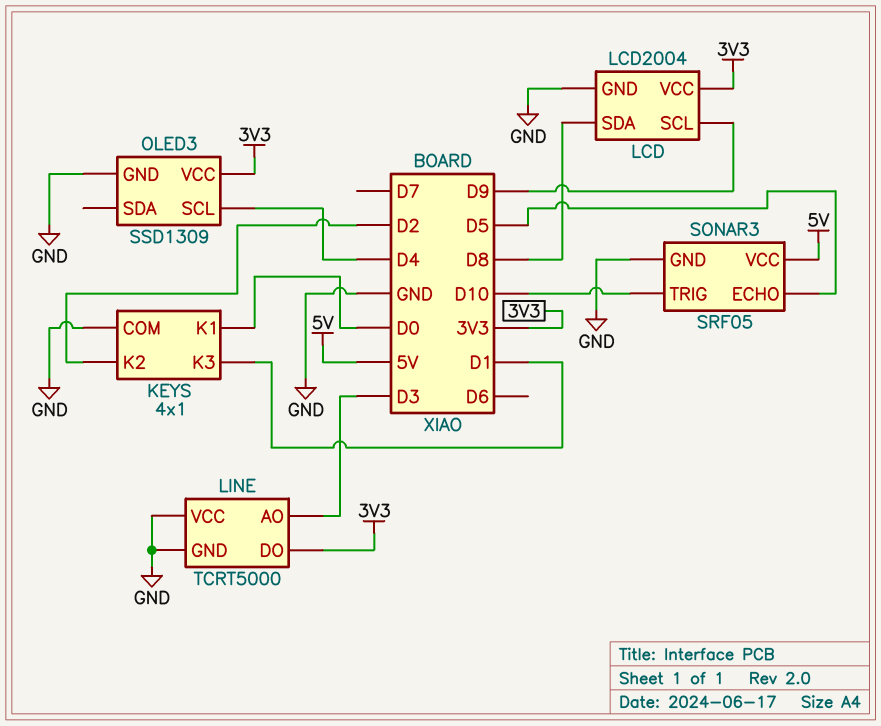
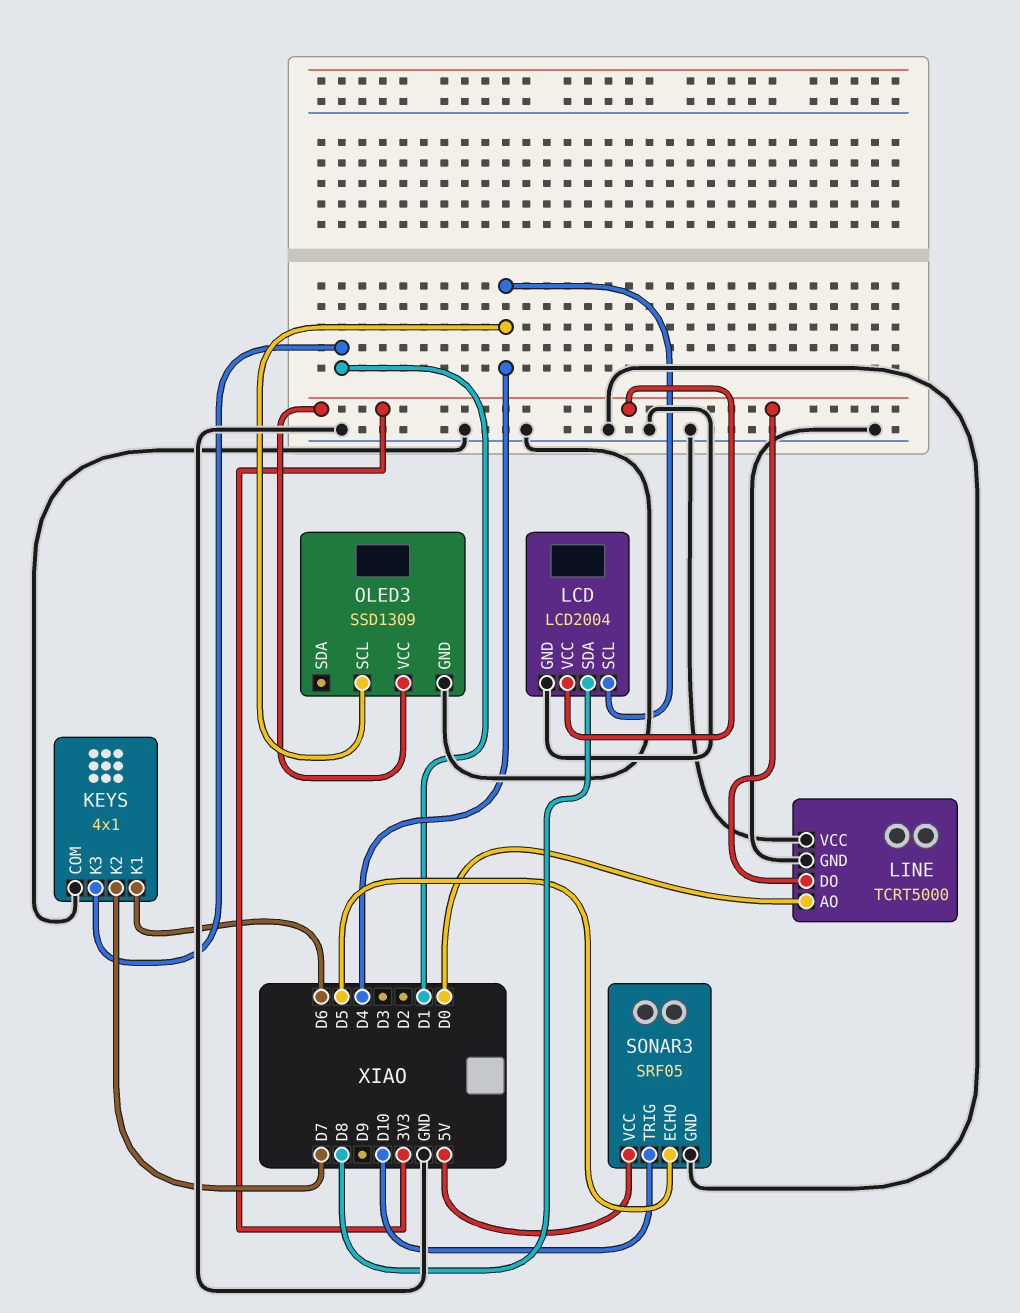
KEYS pin K1: D0 -> D6
KEYS pin K2: D2 -> D7
LCD pin SCL: D9 -> D4
LINE pin AO: D3 -> D0

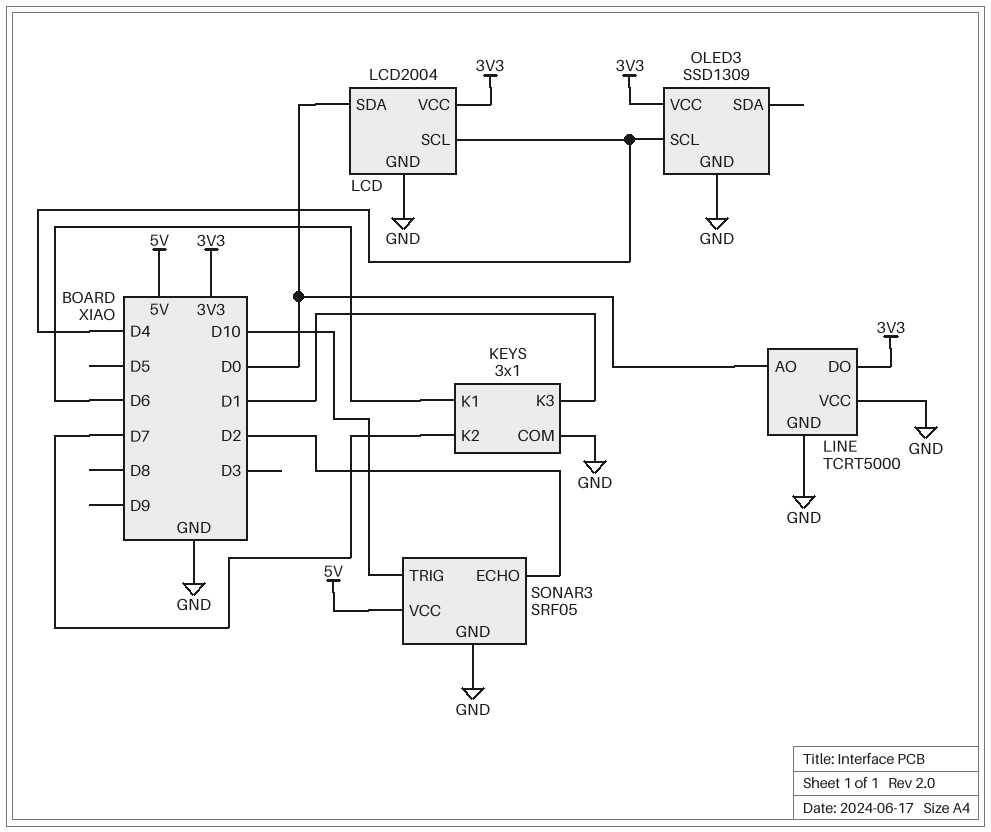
KEYS: 4x1 -> 3x1
LCD pin SDA: D8 -> D0
SONAR3 pin ECHO: D5 -> D2

